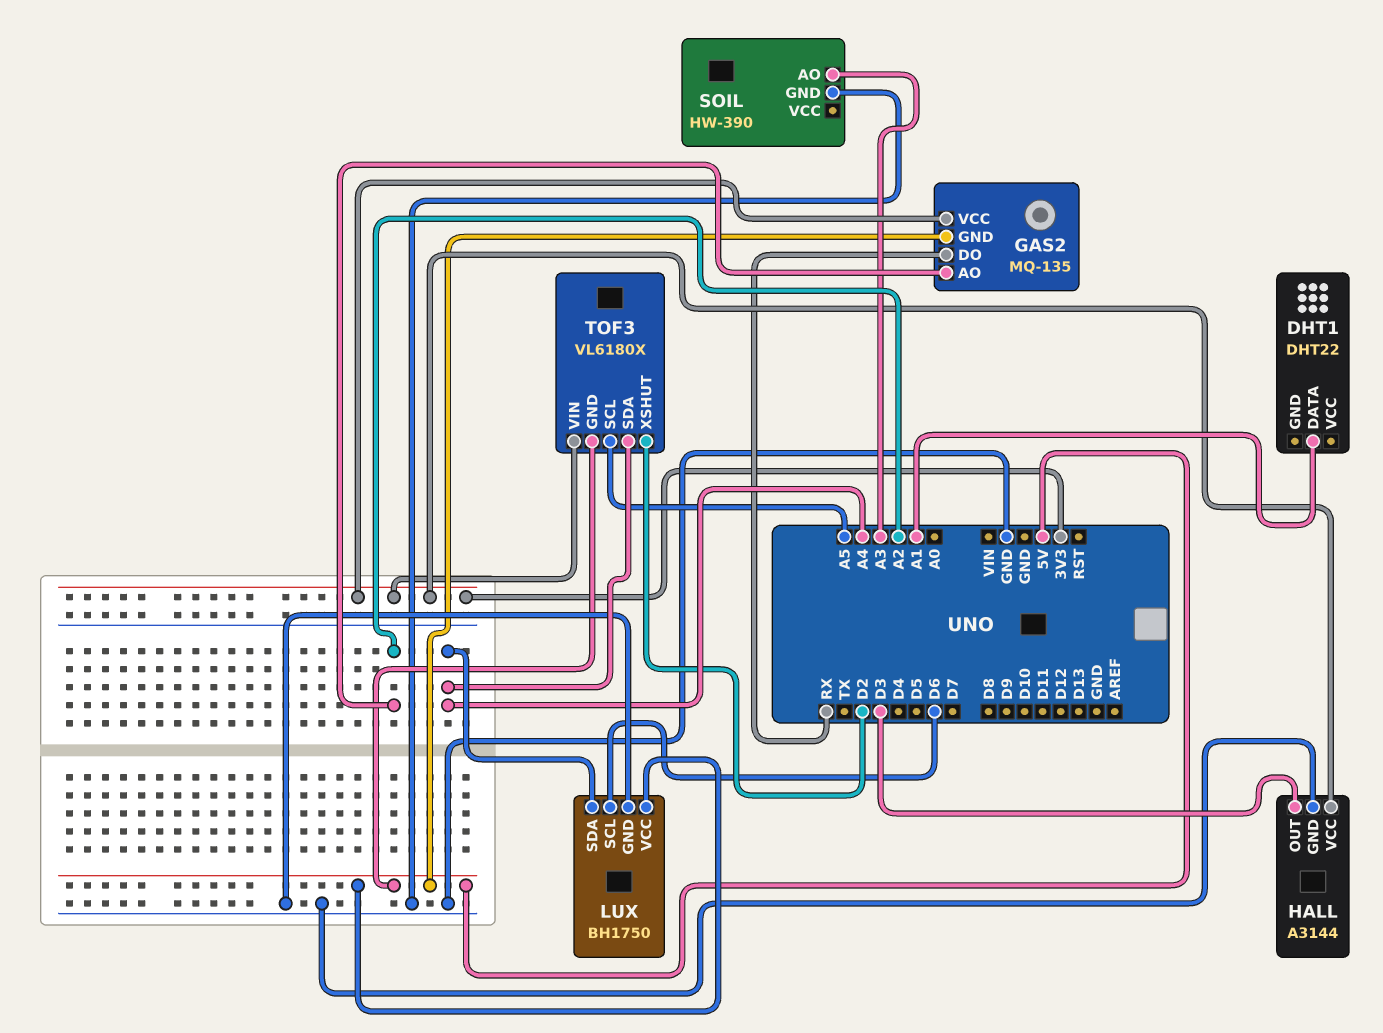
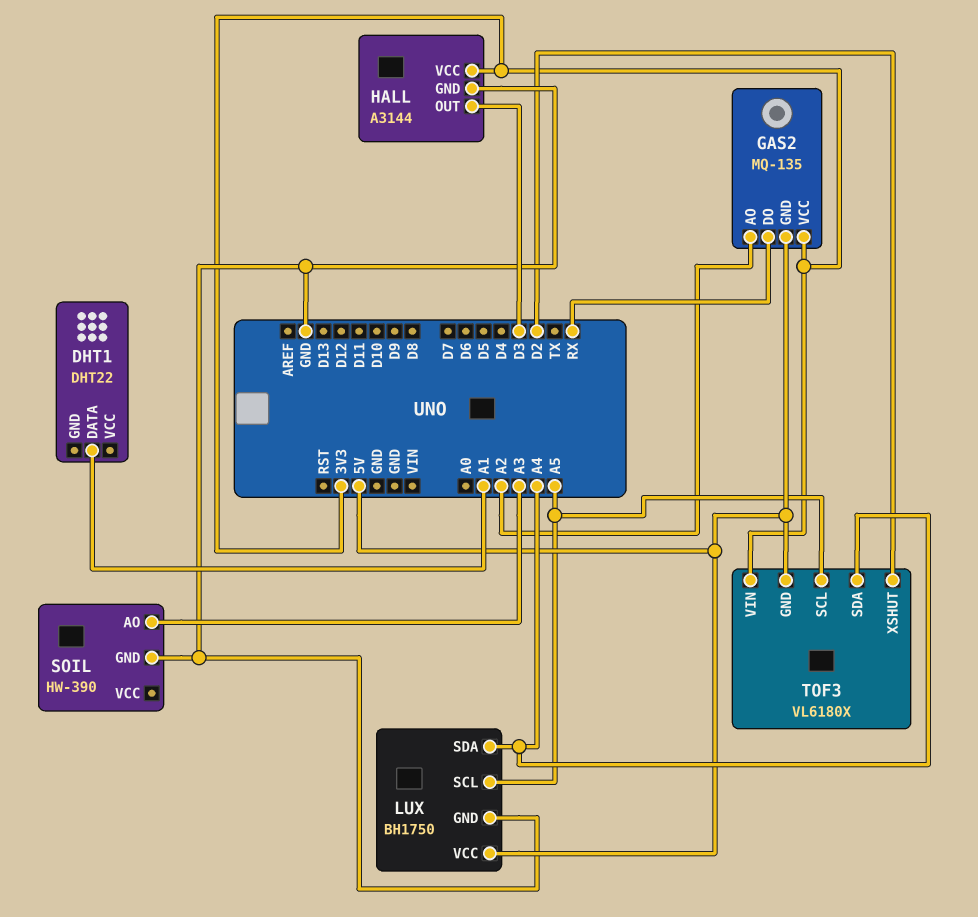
LUX pin SCL: D6 -> A5

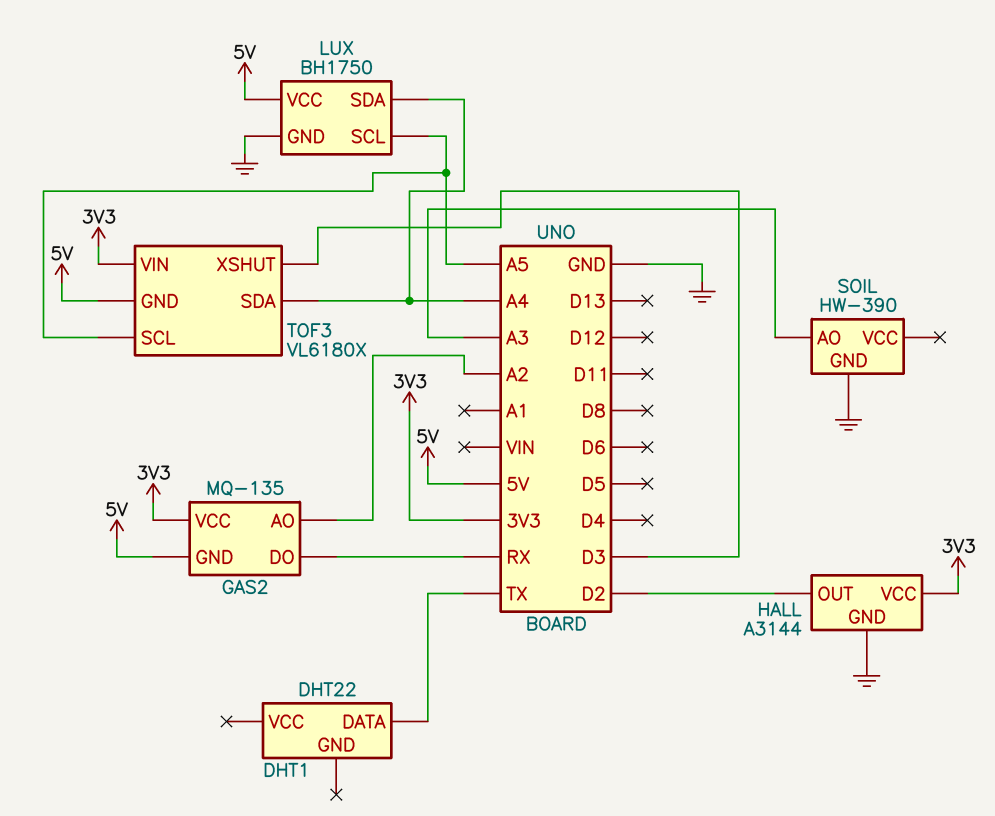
DHT1 pin DATA: A1 -> TX
HALL pin OUT: D3 -> D2
TOF3 pin XSHUT: D2 -> D3

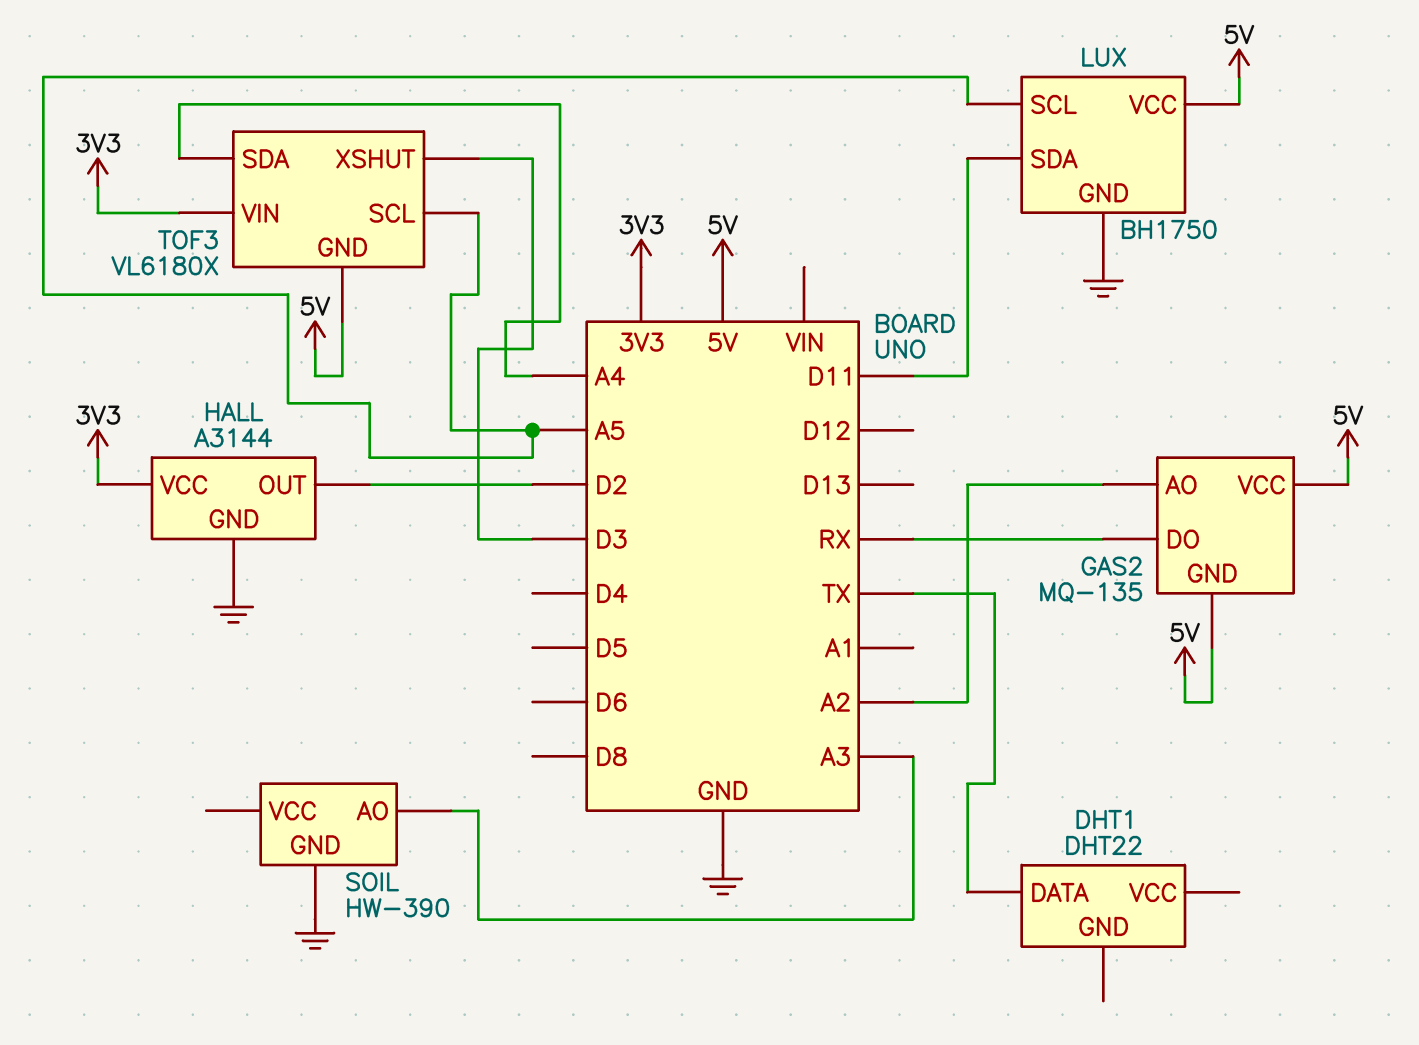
GAS2 pin VCC: 3V3 -> 5V
LUX pin SDA: A4 -> D11

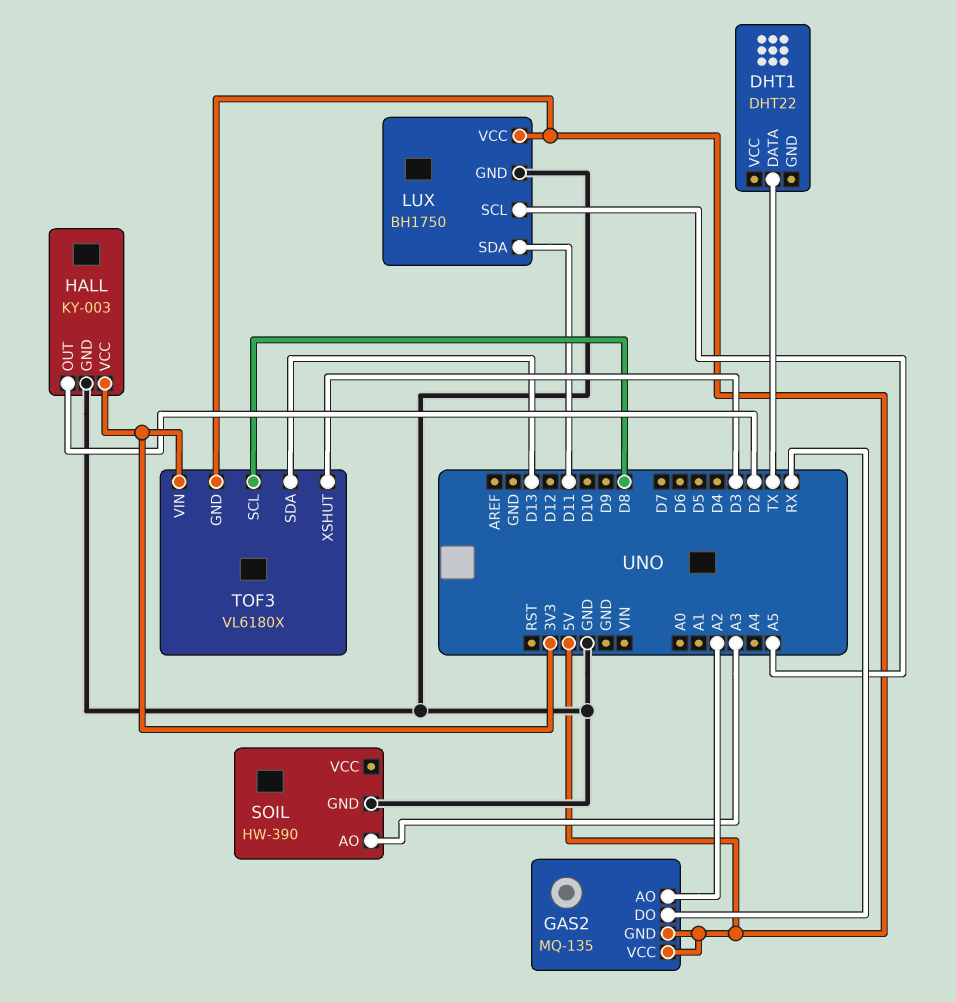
HALL: A3144 -> KY-003
TOF3 pin SCL: A5 -> D8
TOF3 pin SDA: A4 -> D13

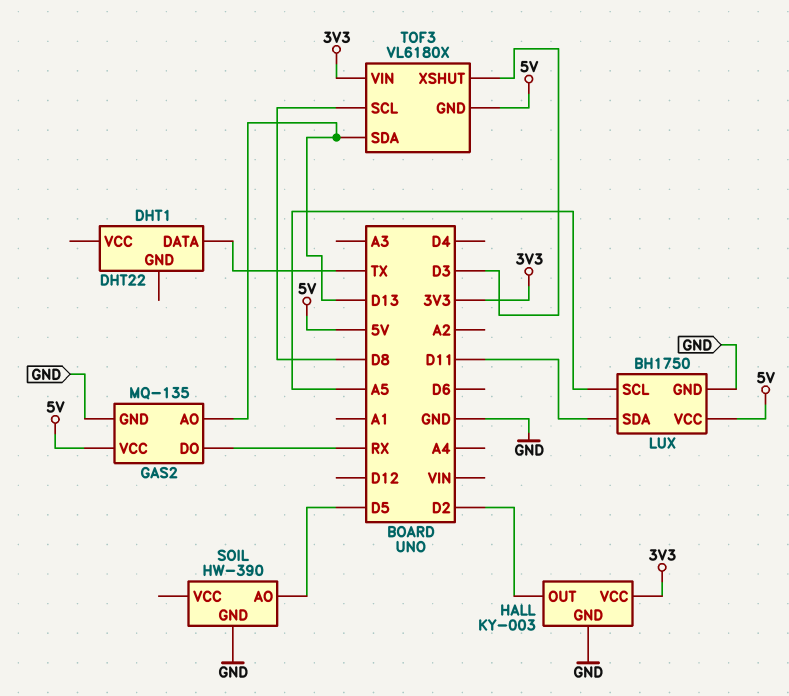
GAS2 pin AO: A2 -> D13
GAS2 pin GND: 5V -> GND
SOIL pin AO: A3 -> D5

